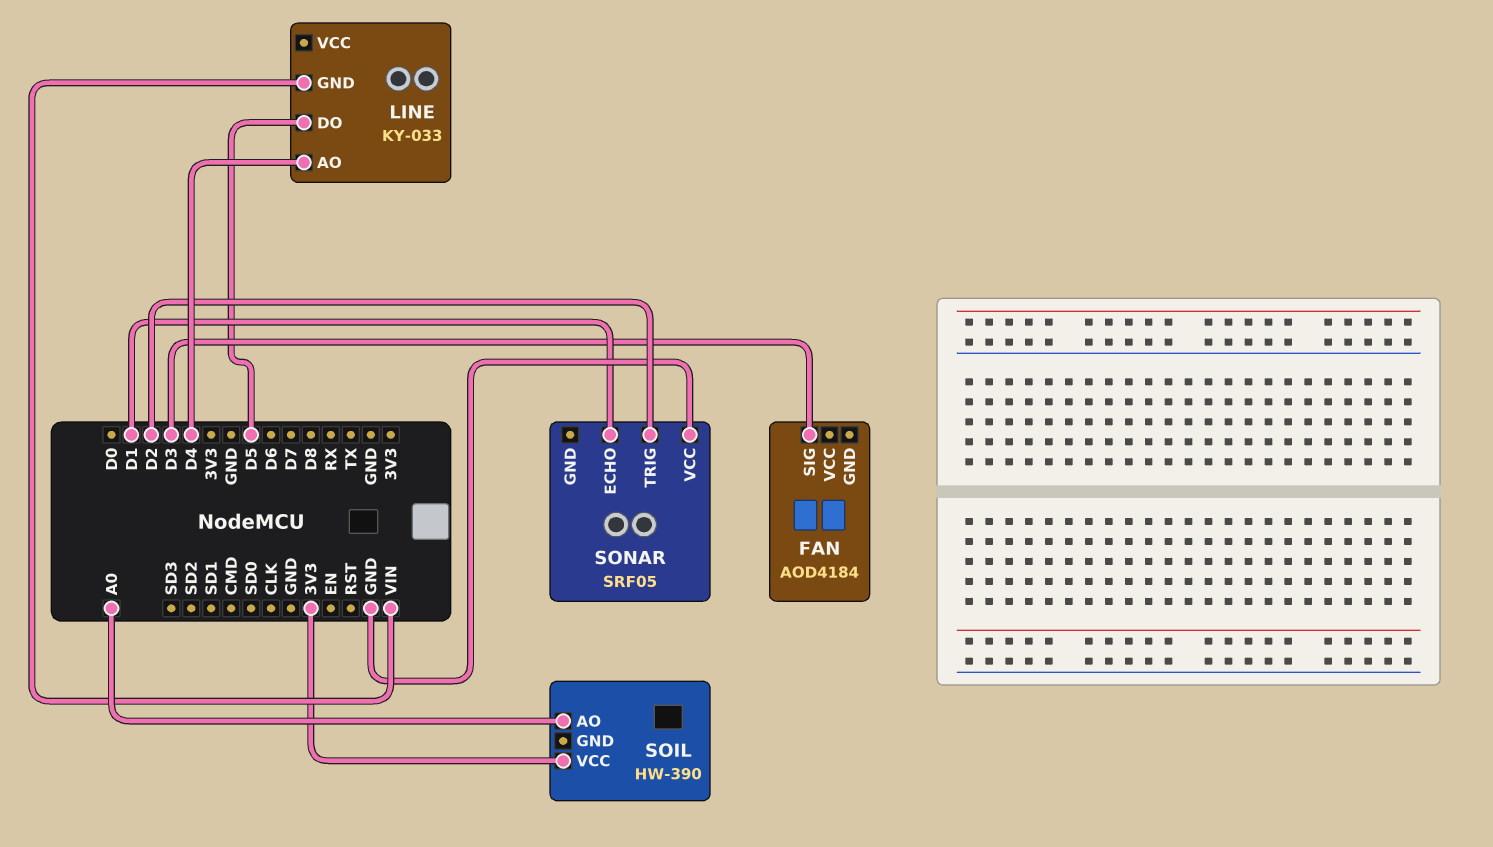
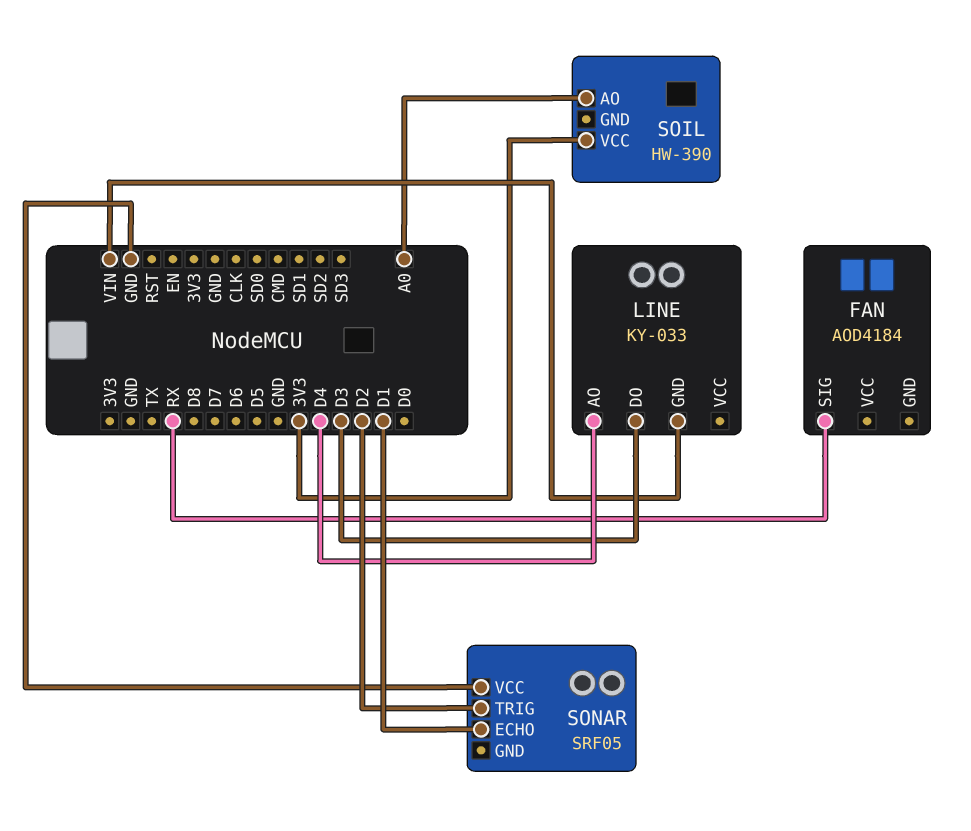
FAN pin SIG: D3 -> RX
LINE pin DO: D5 -> D3

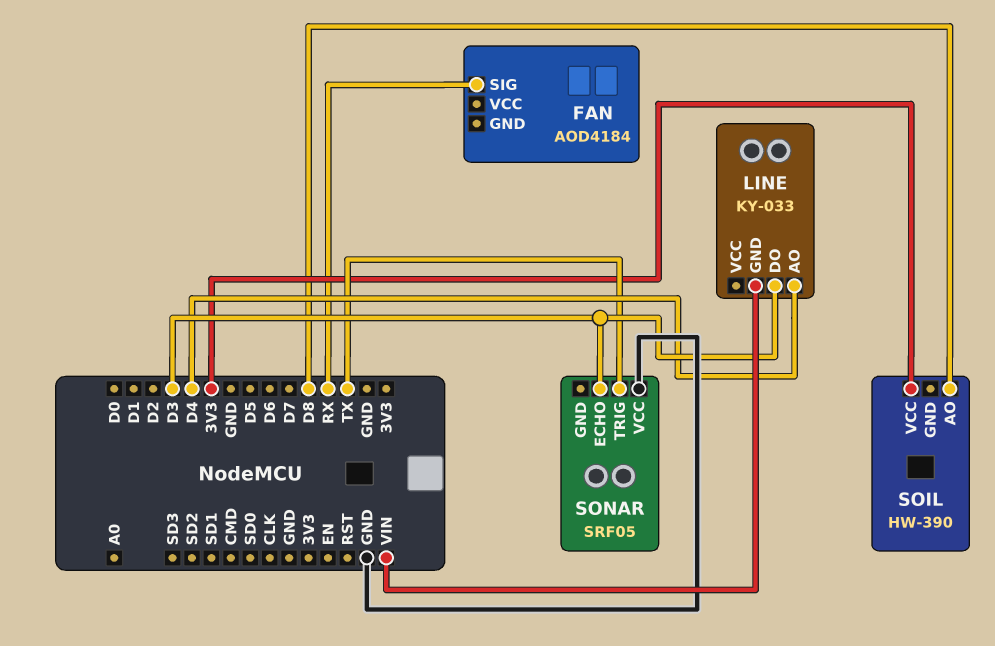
SOIL pin AO: A0 -> D8
SONAR pin ECHO: D1 -> D3
SONAR pin TRIG: D2 -> TX

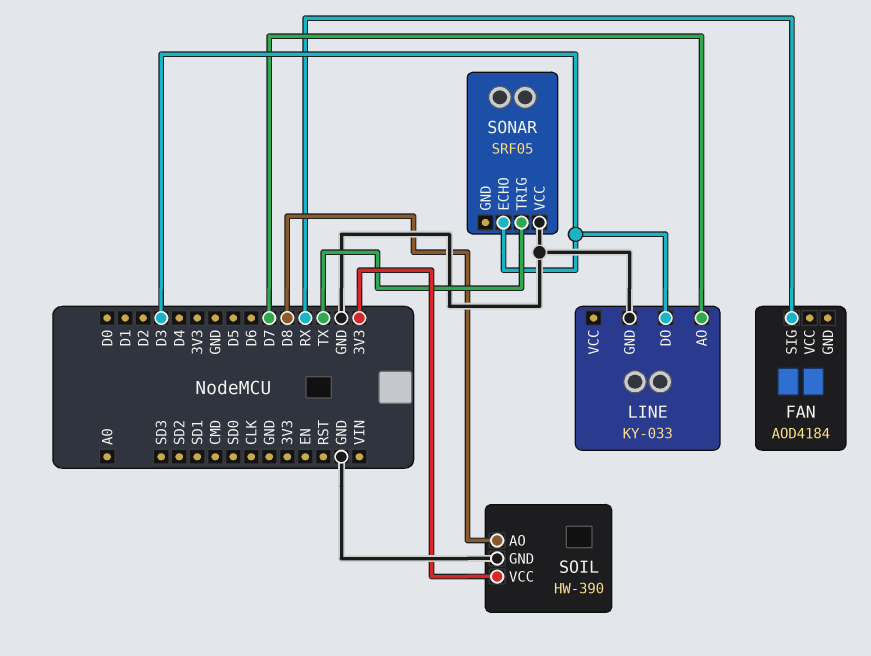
LINE pin AO: D4 -> D7
LINE pin GND: VIN -> GND
SOIL pin GND: none -> GND

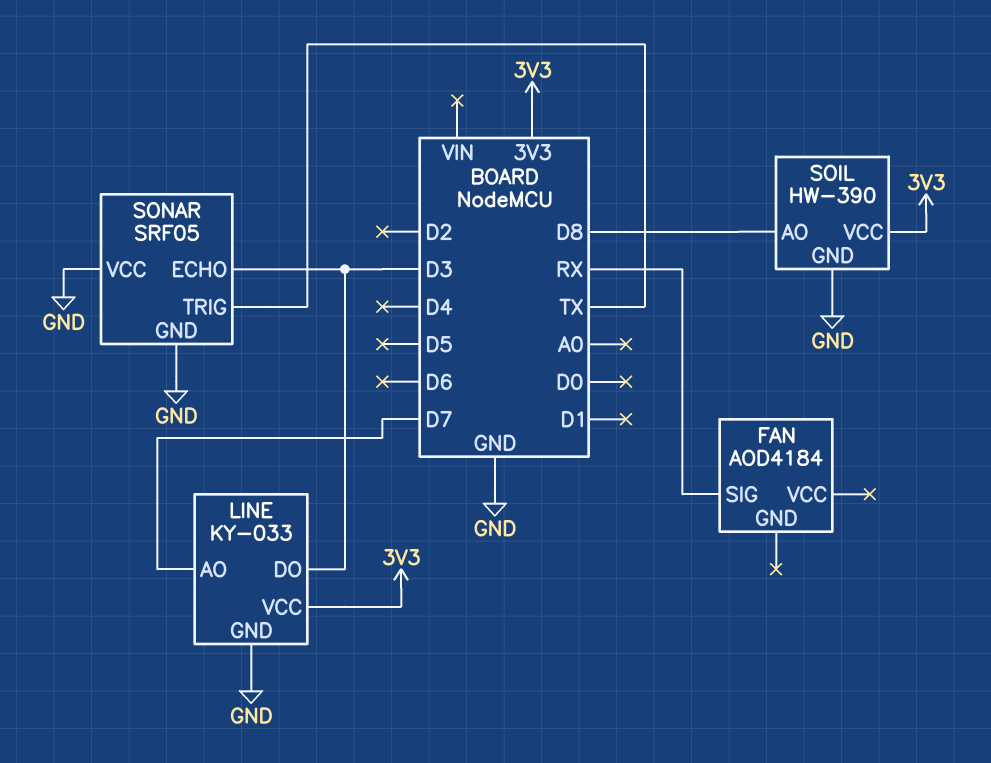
LINE pin VCC: none -> 3V3
SONAR pin GND: none -> GND

